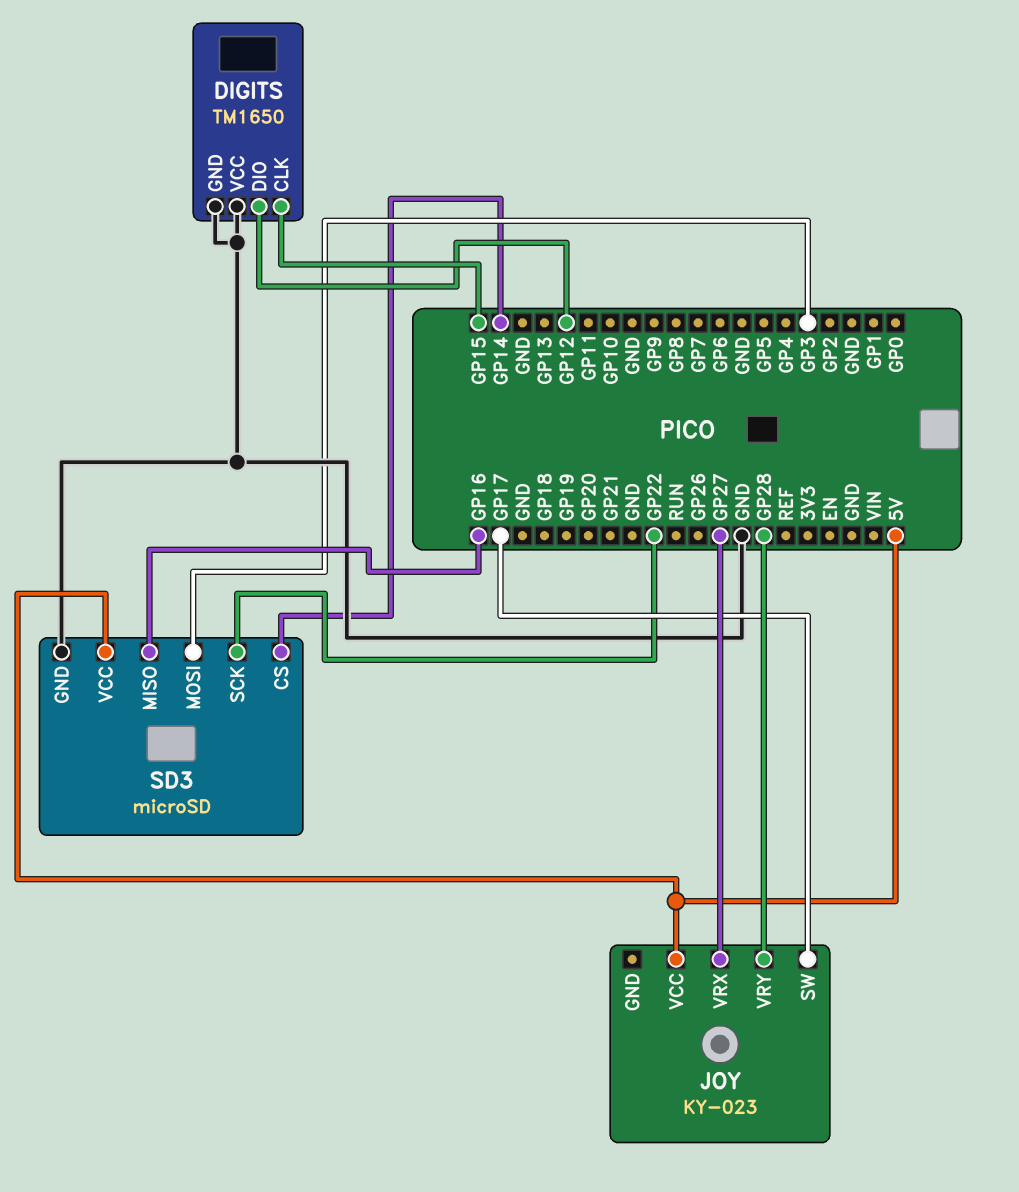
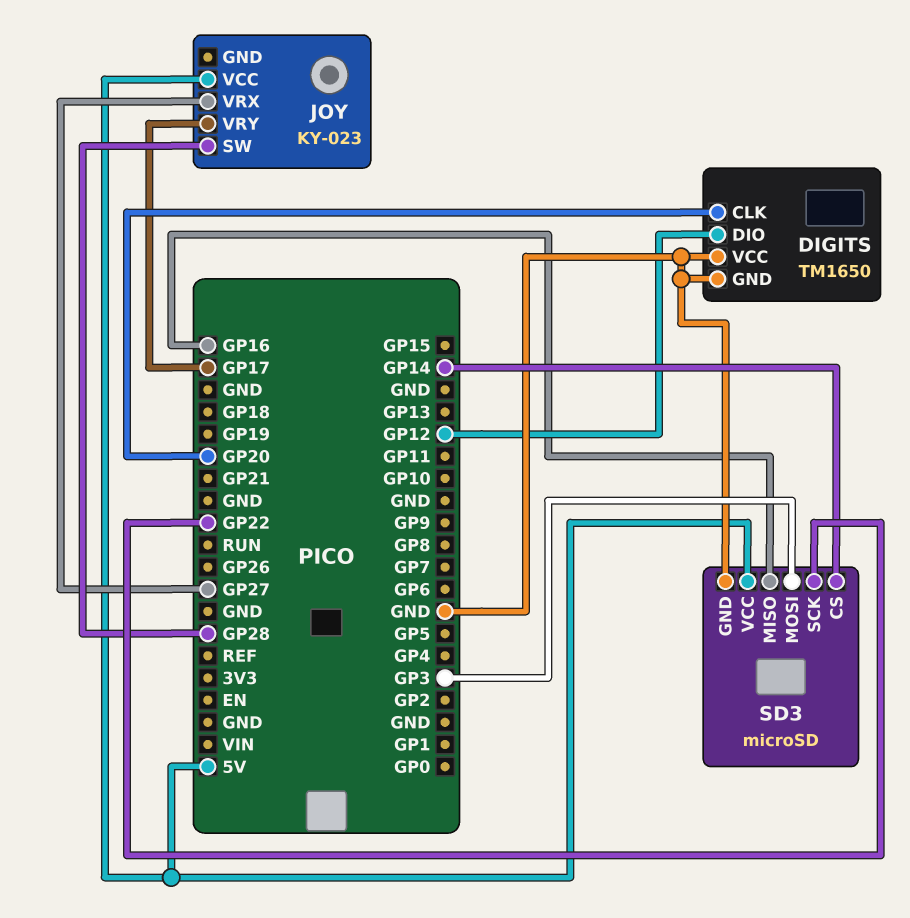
DIGITS pin CLK: GP15 -> GP20
JOY pin SW: GP17 -> GP28
JOY pin VRY: GP28 -> GP17

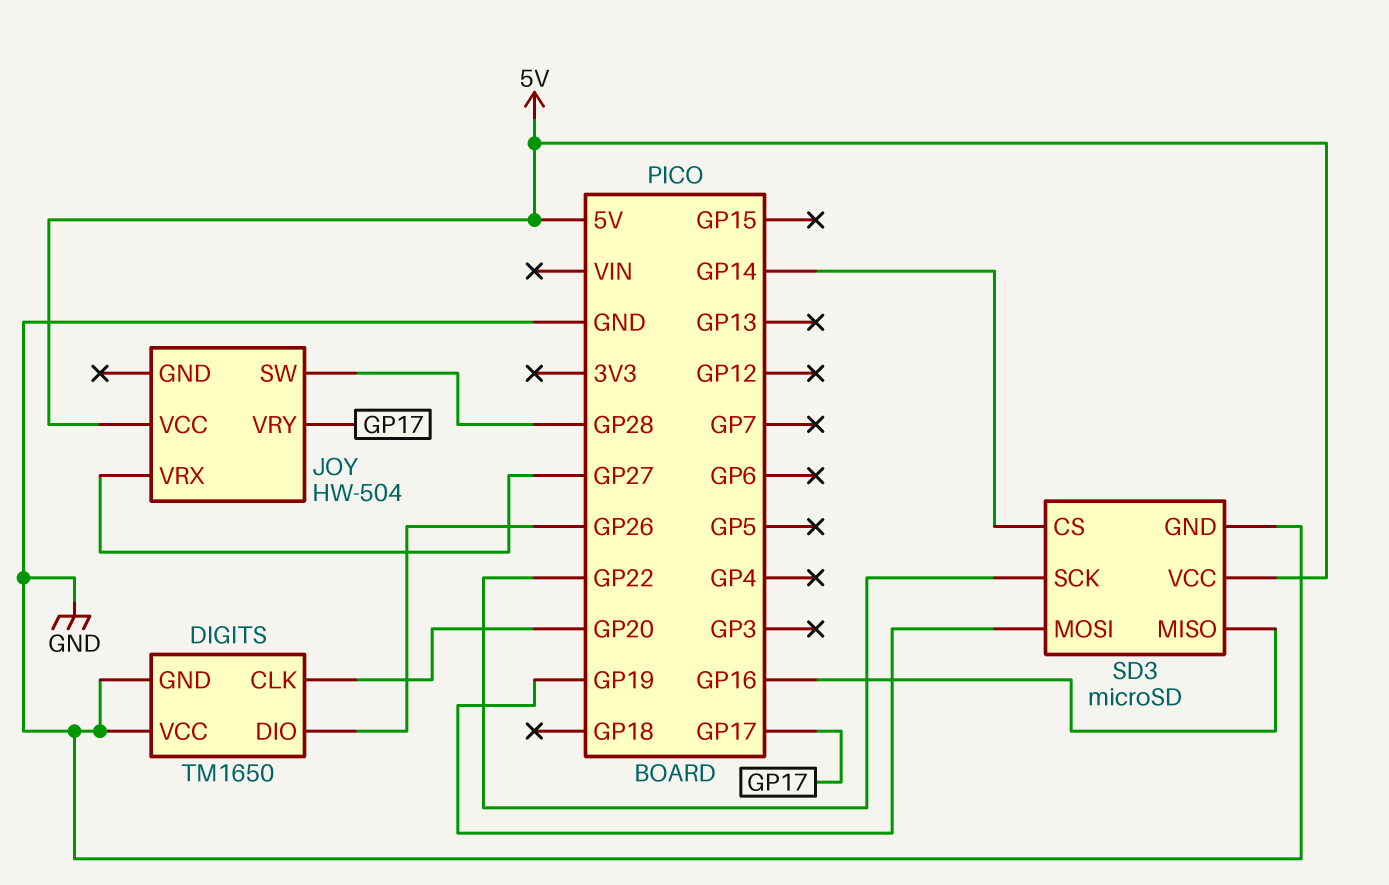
DIGITS pin DIO: GP12 -> GP26
JOY: KY-023 -> HW-504
SD3 pin MOSI: GP3 -> GP19

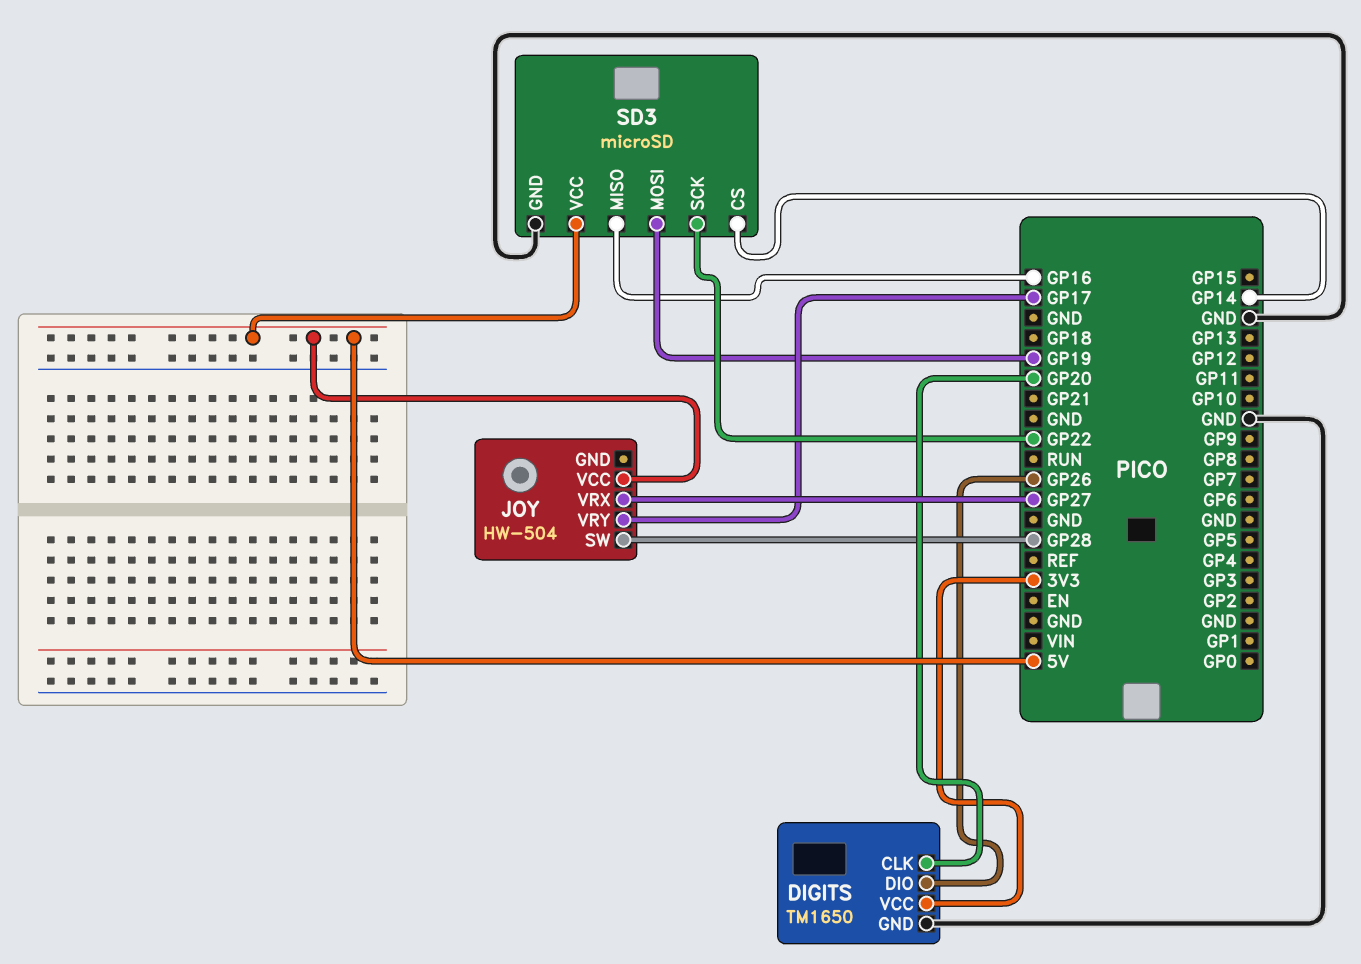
DIGITS pin VCC: GND -> 3V3

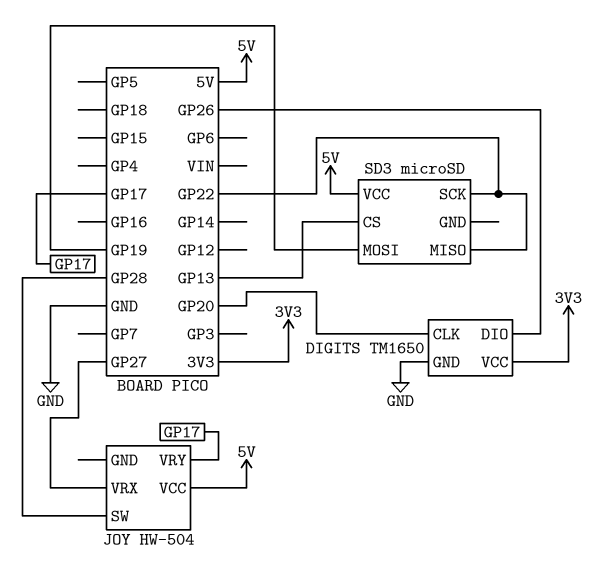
SD3 pin CS: GP14 -> GP13
SD3 pin GND: GND -> none
SD3 pin MISO: GP16 -> GP22

